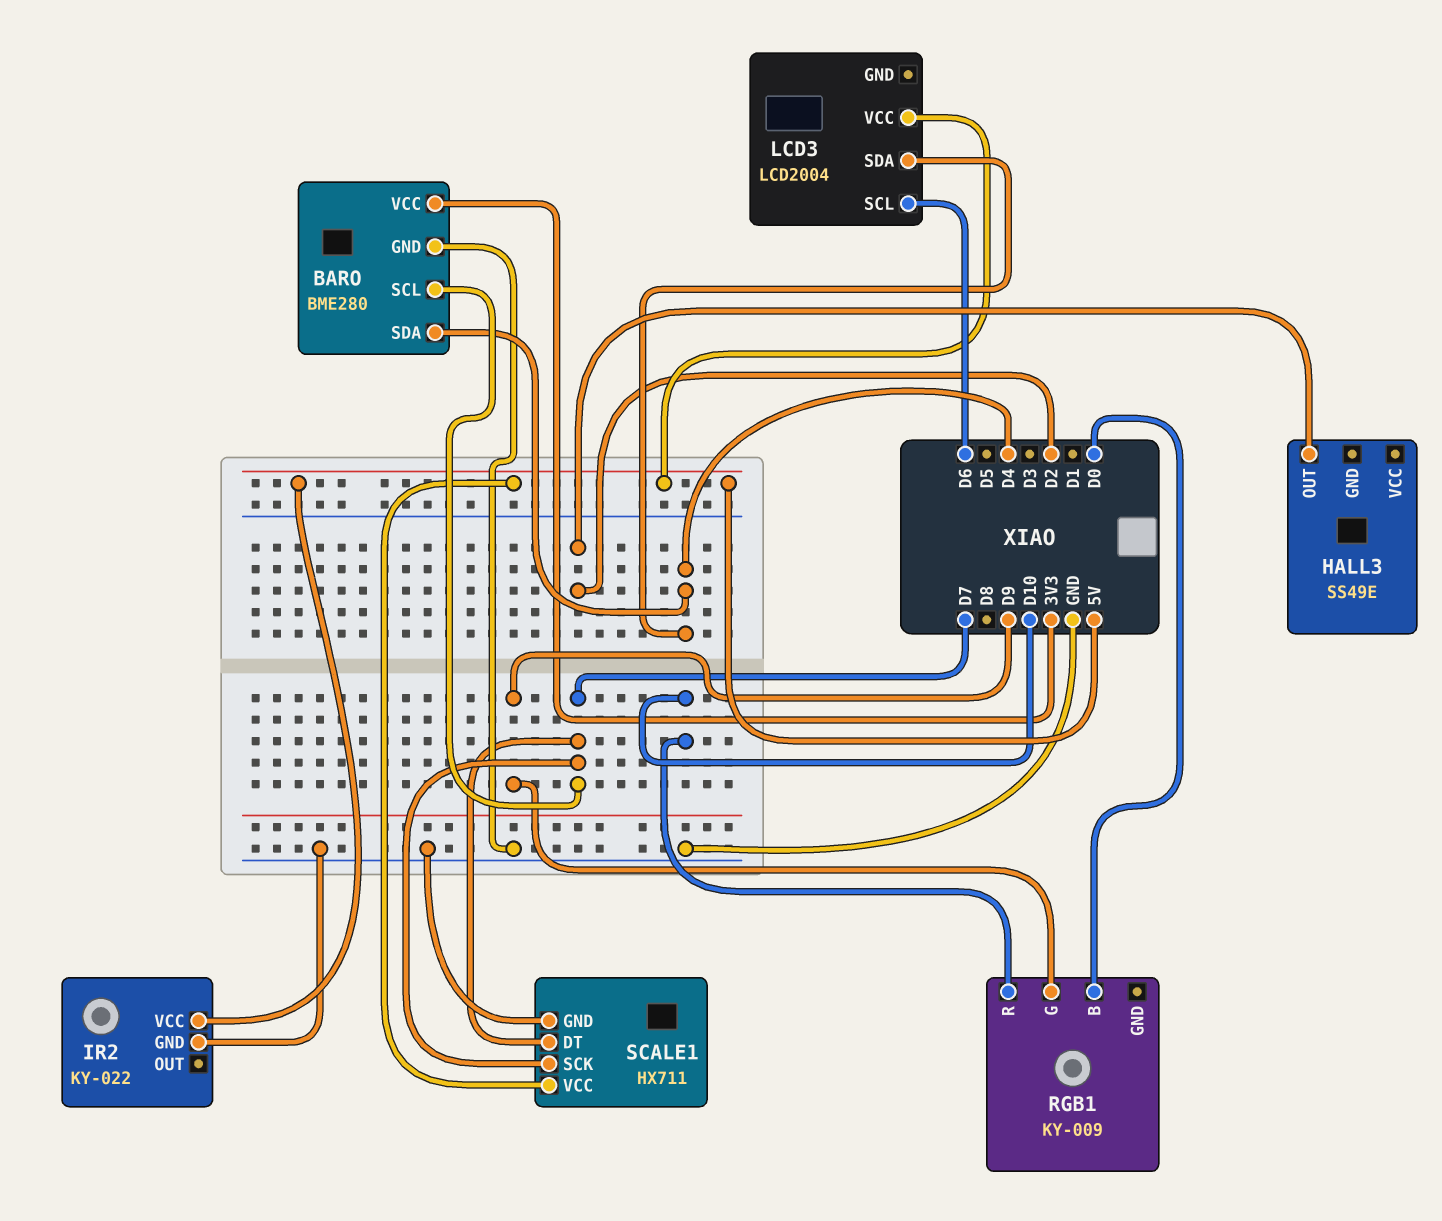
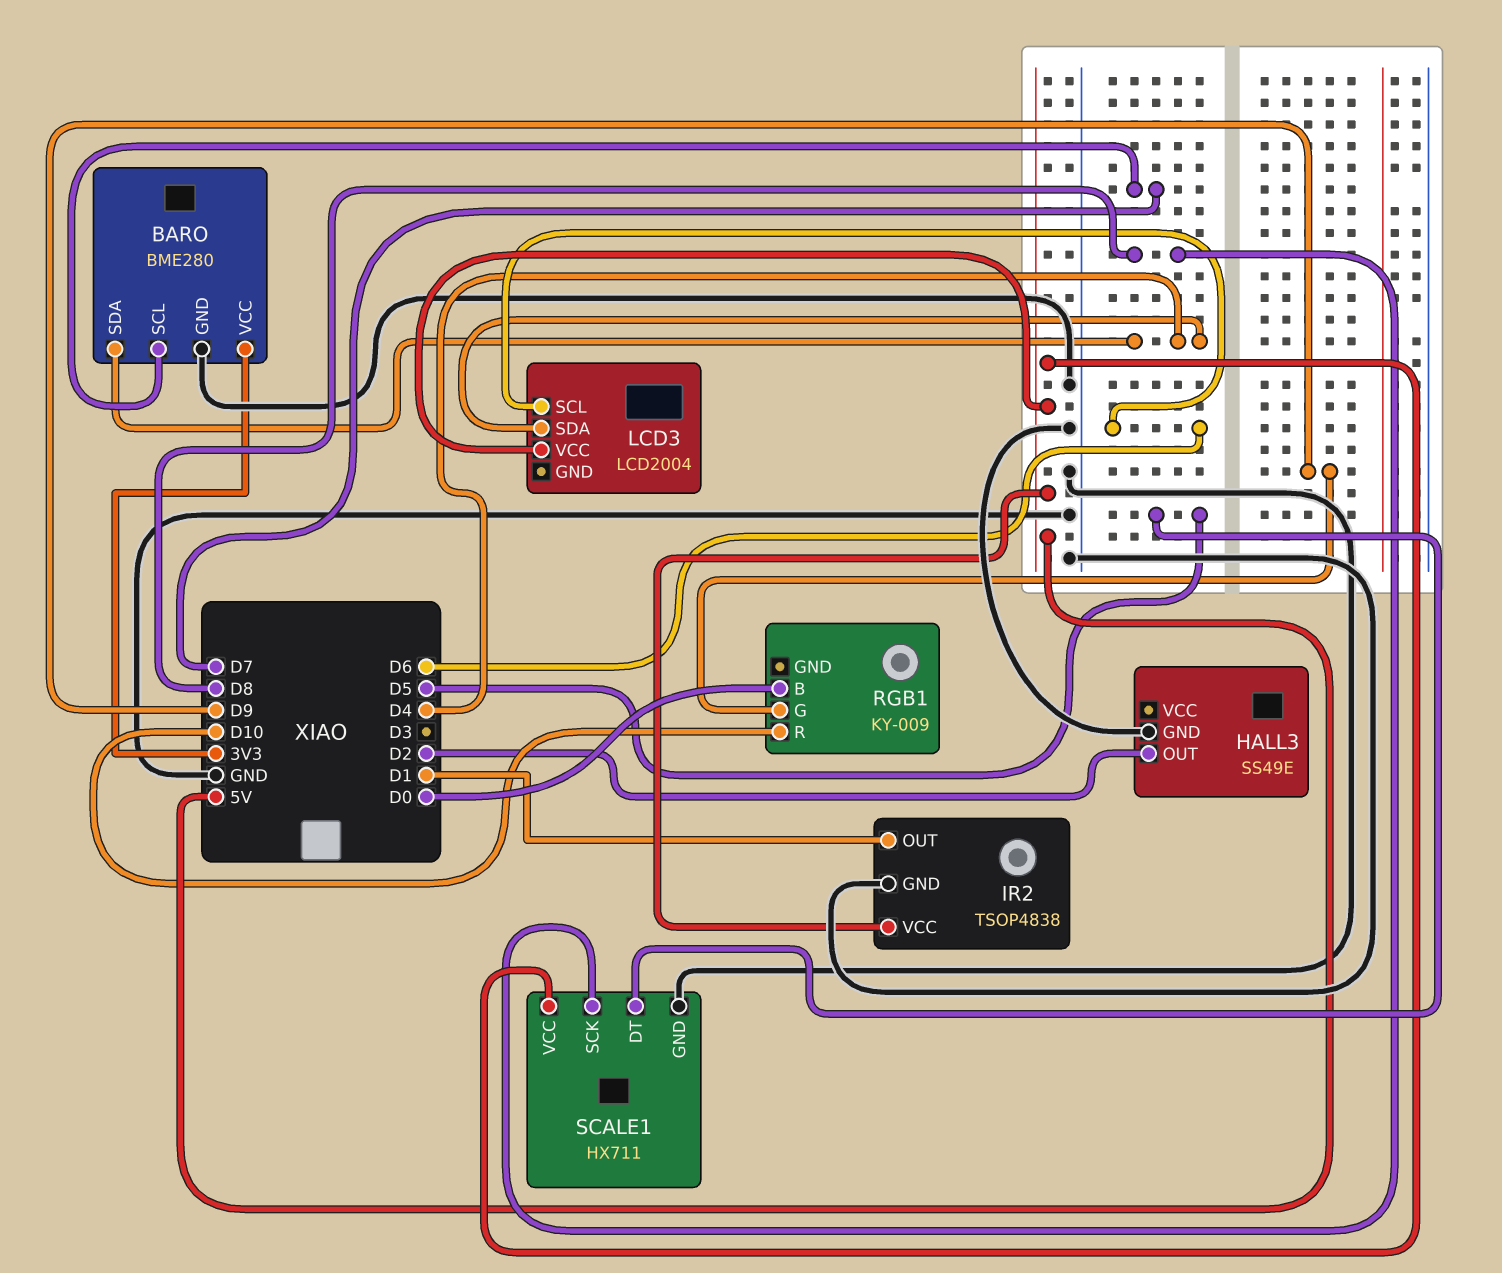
HALL3 pin GND: none -> GND
IR2: KY-022 -> TSOP4838
IR2 pin OUT: none -> D1
SCALE1 pin DT: D7 -> D5
SCALE1 pin SCK: D7 -> D8

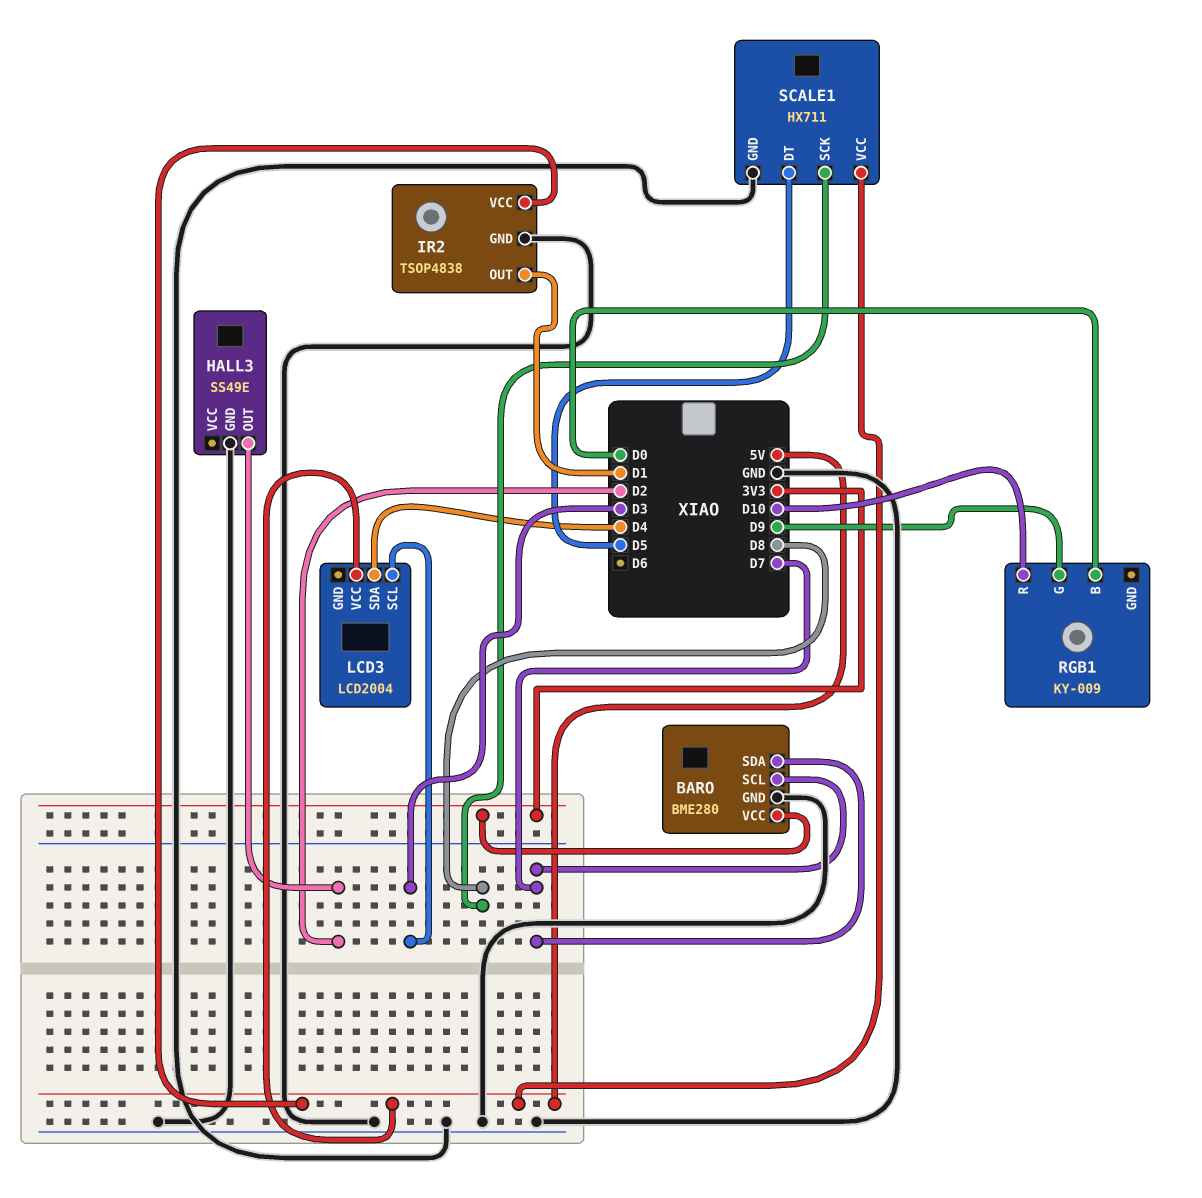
BARO pin SDA: D4 -> D7
LCD3 pin SCL: D6 -> D3

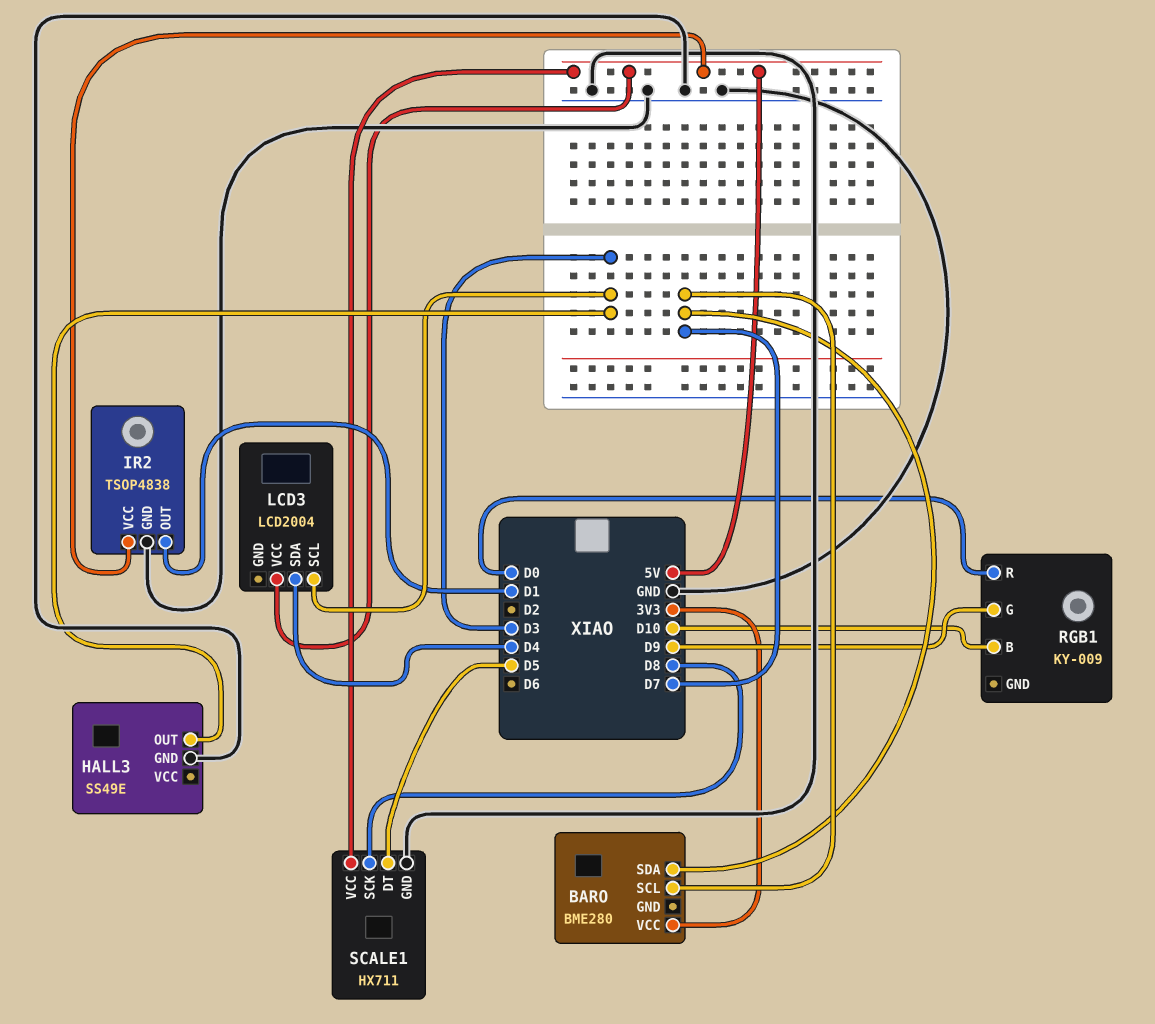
BARO pin GND: GND -> none
HALL3 pin OUT: D2 -> D3
RGB1 pin B: D0 -> D10
RGB1 pin R: D10 -> D0

